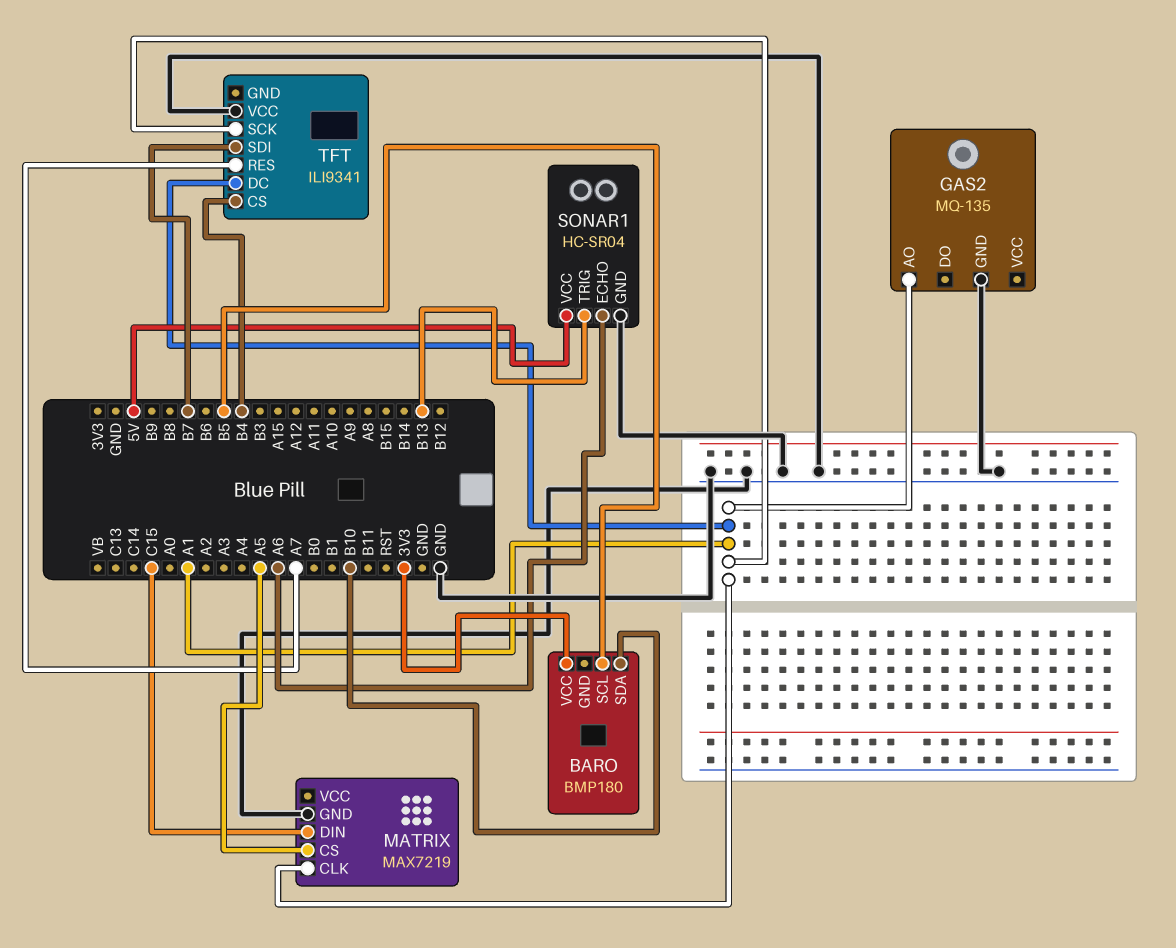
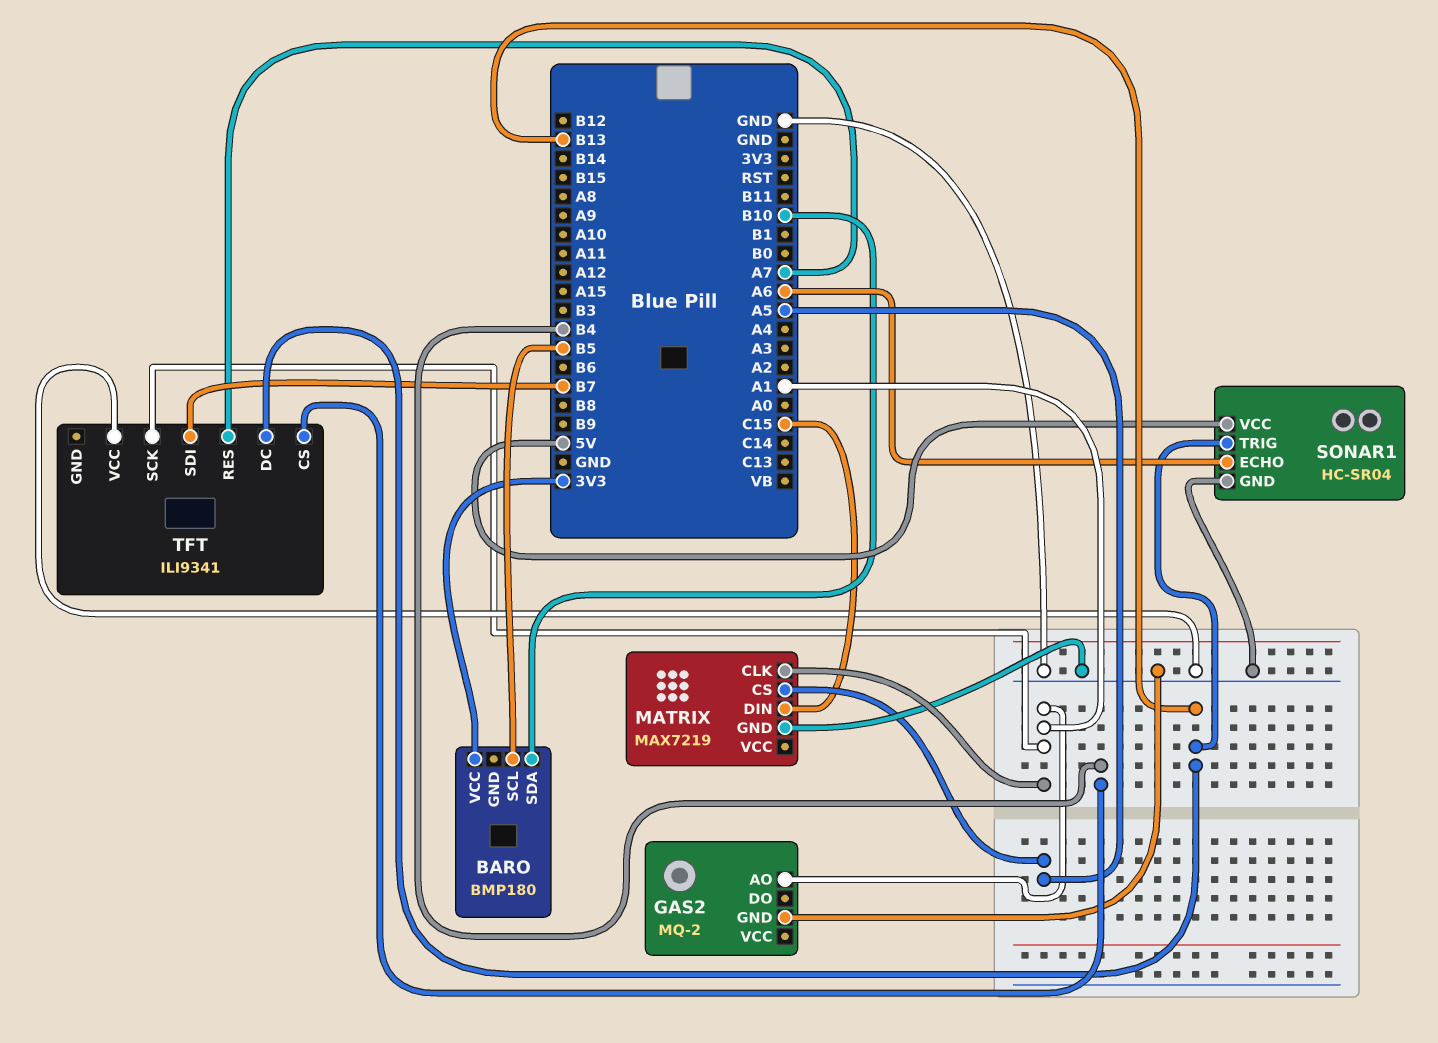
GAS2: MQ-135 -> MQ-2
TFT pin DC: A1 -> B13

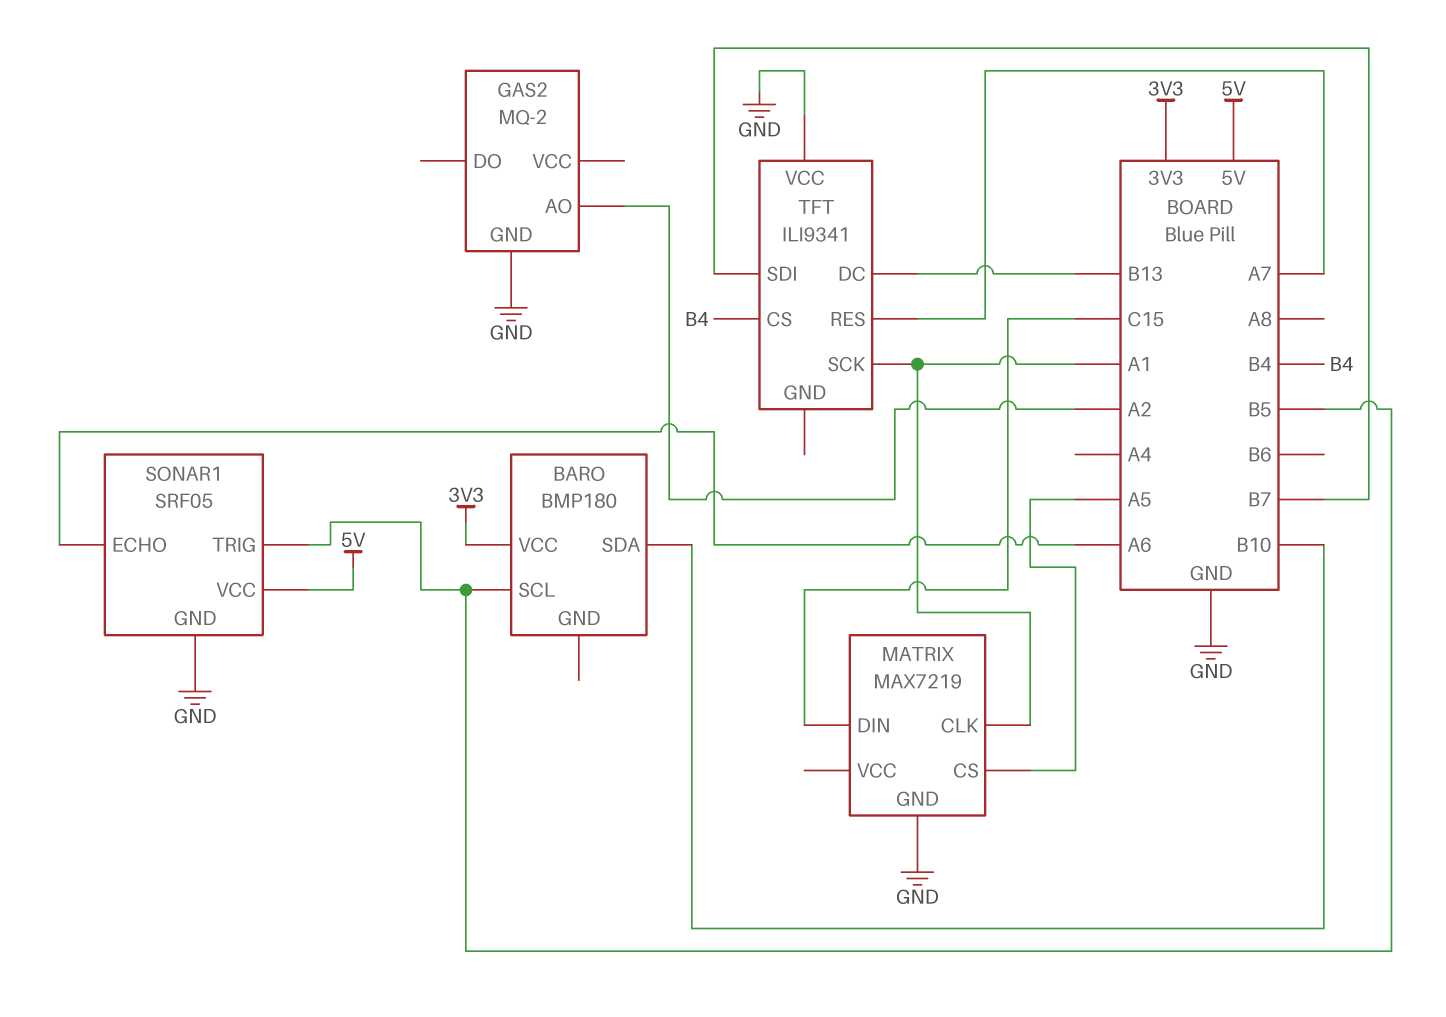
GAS2 pin AO: A1 -> A2
SONAR1: HC-SR04 -> SRF05
SONAR1 pin TRIG: B13 -> B5

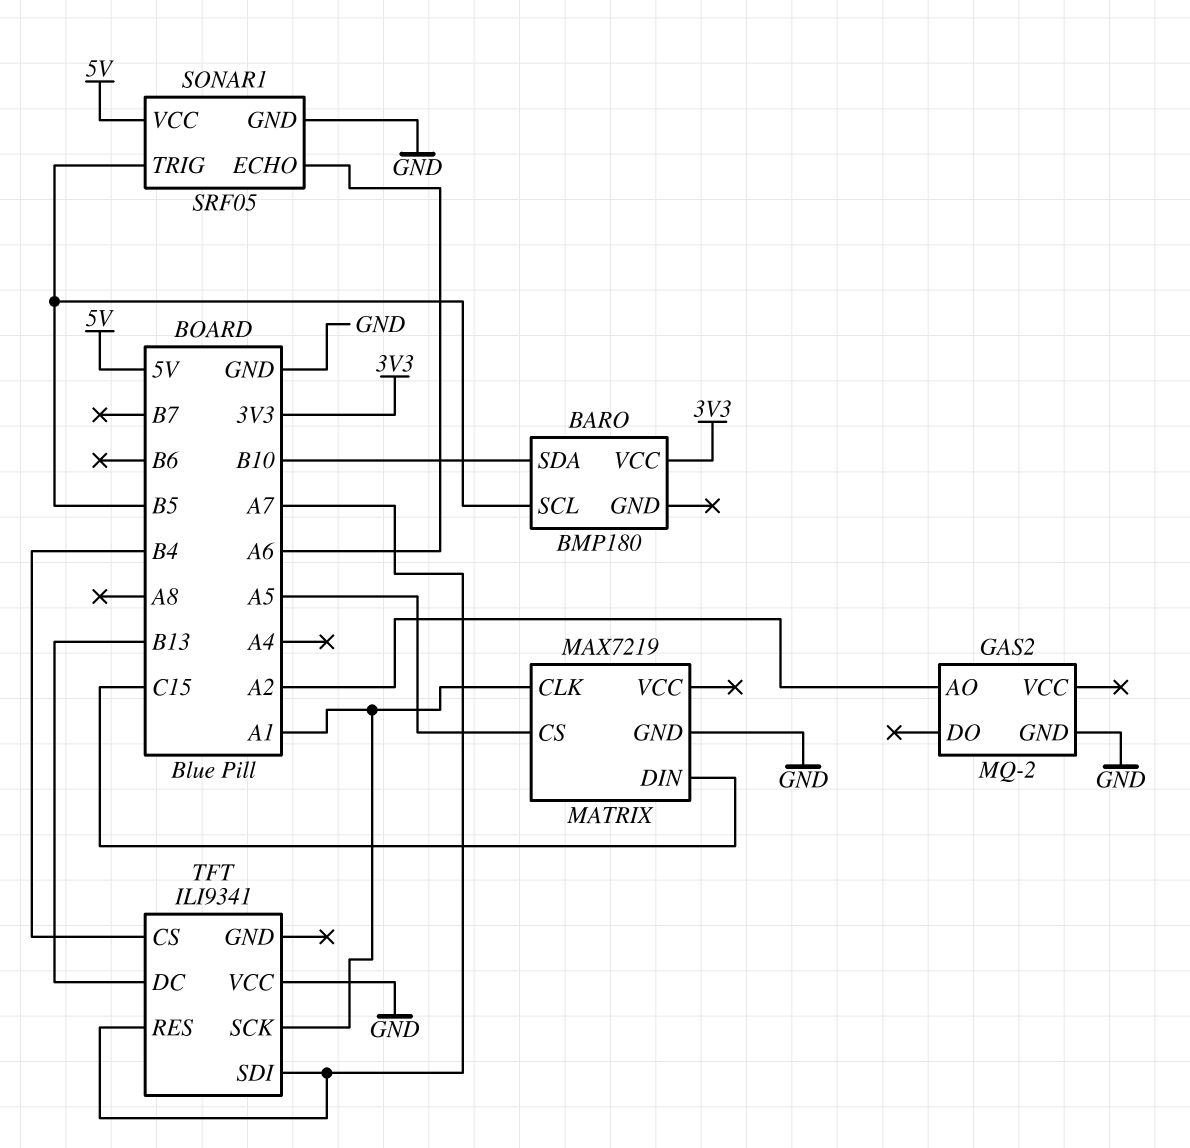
TFT pin SDI: B7 -> A7

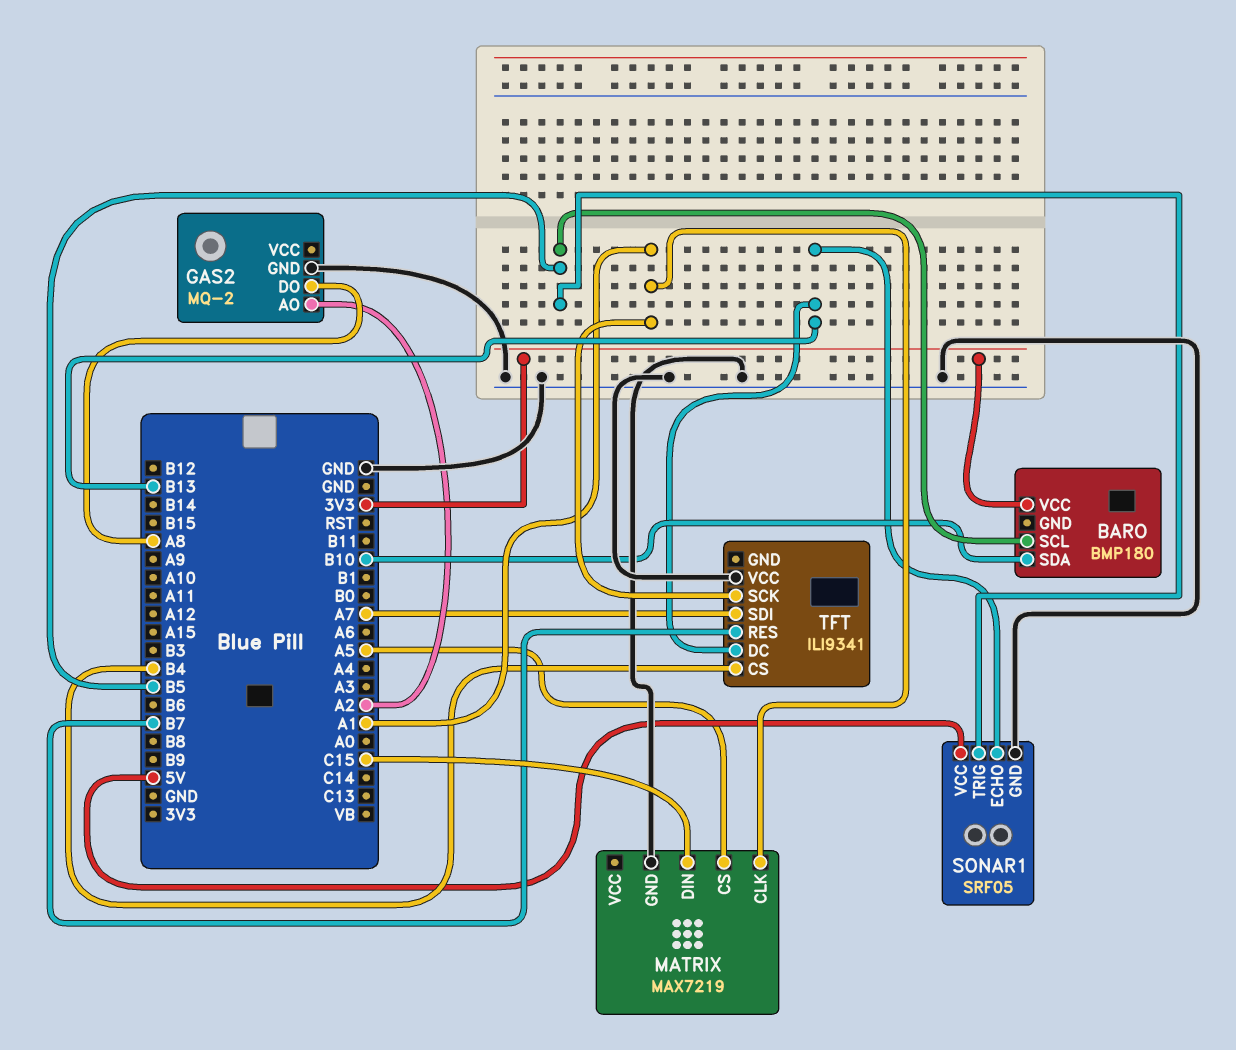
GAS2 pin DO: none -> A8
SONAR1 pin ECHO: A6 -> B13
TFT pin RES: A7 -> B7

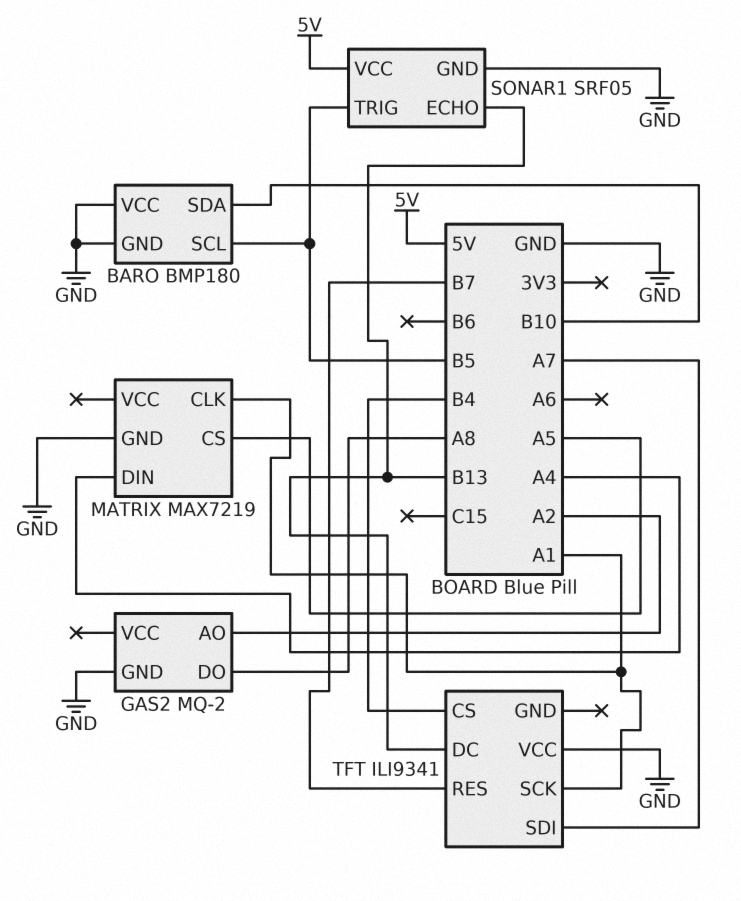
BARO pin GND: none -> GND
BARO pin VCC: 3V3 -> GND
MATRIX pin DIN: C15 -> A4

